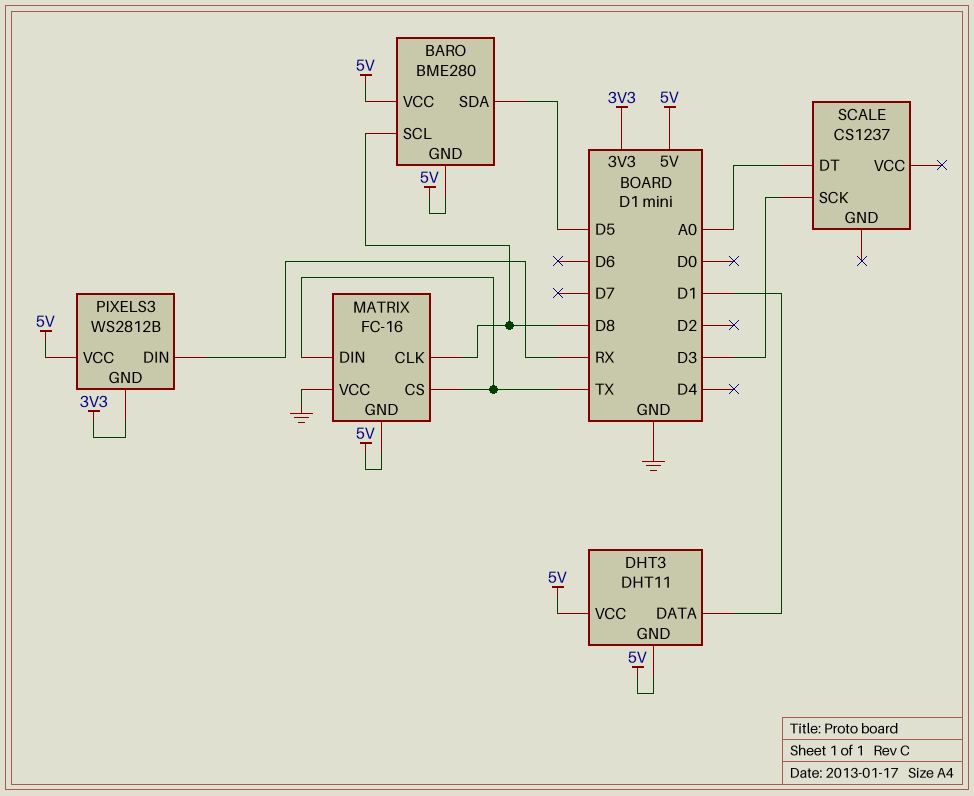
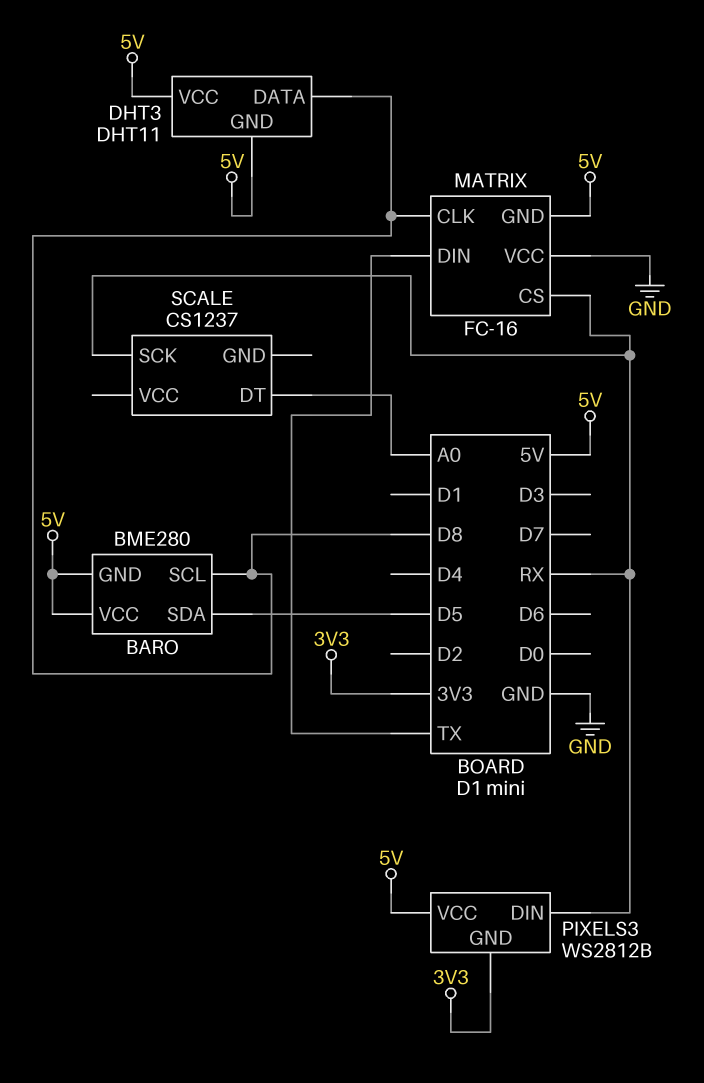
DHT3 pin DATA: D1 -> D8
MATRIX pin CS: TX -> RX
SCALE pin SCK: D3 -> RX

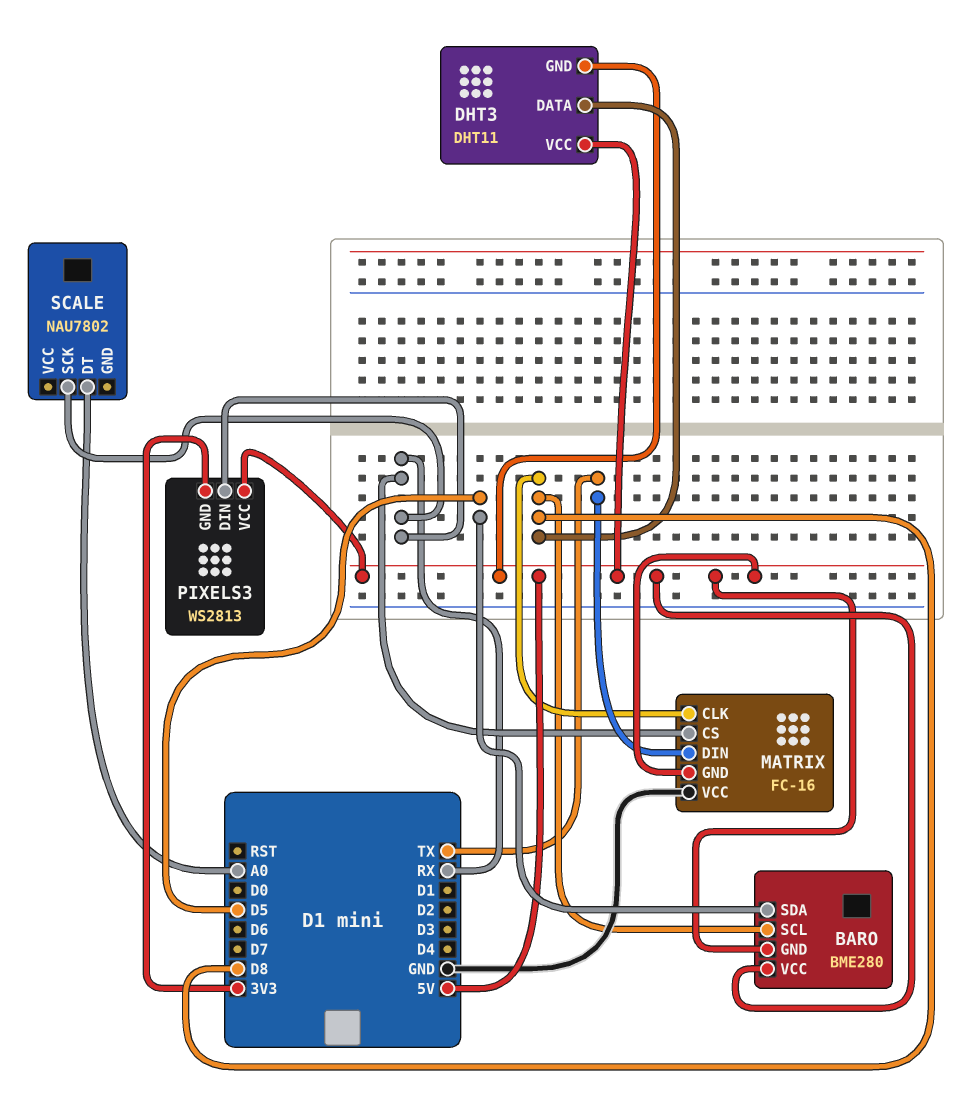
PIXELS3: WS2812B -> WS2813
SCALE: CS1237 -> NAU7802

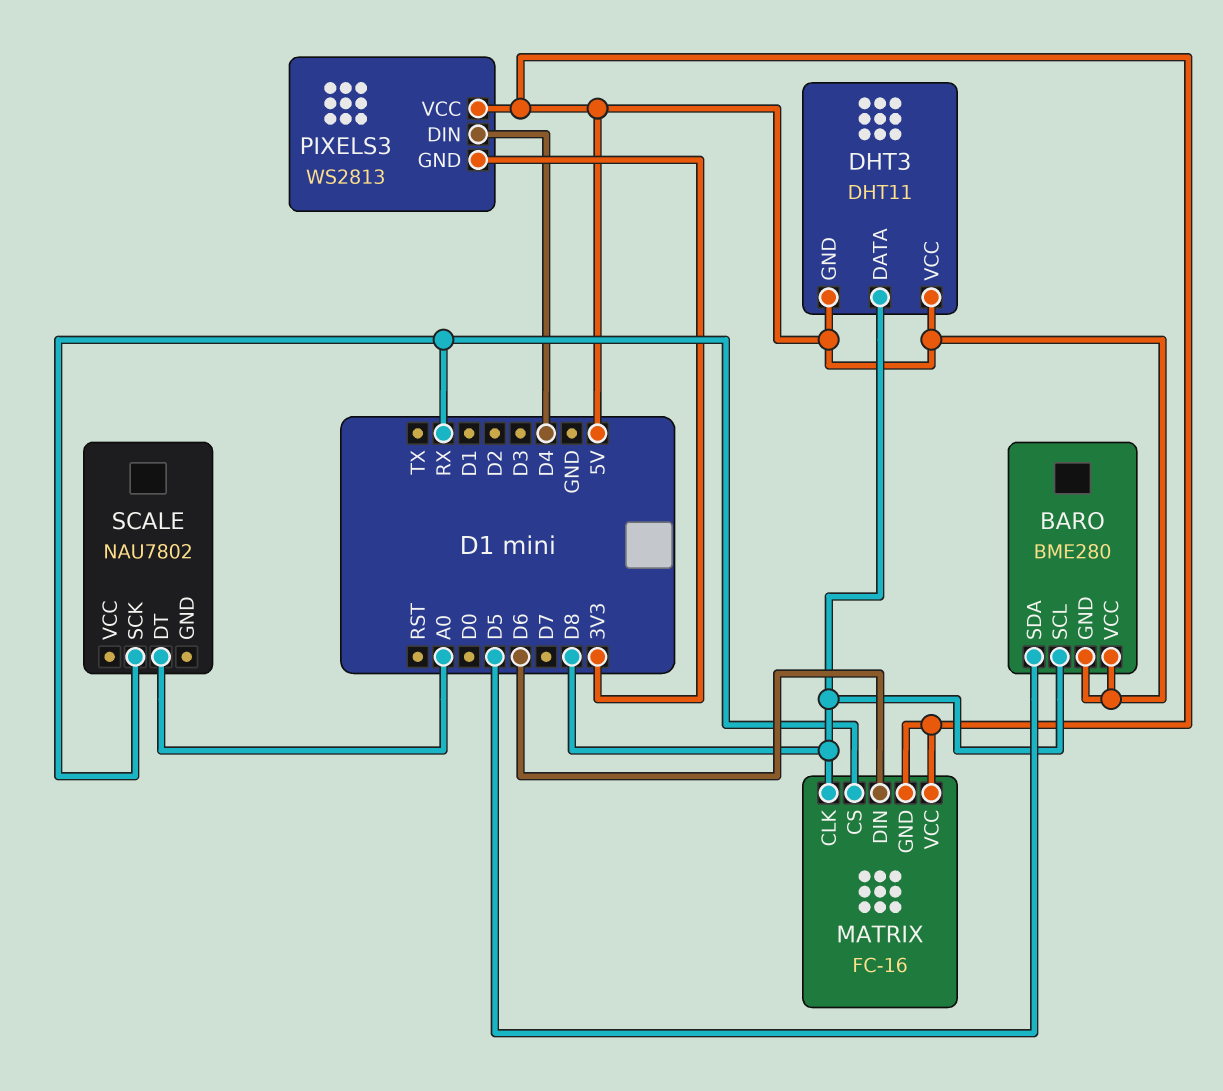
MATRIX pin DIN: TX -> D6
MATRIX pin VCC: GND -> 5V
PIXELS3 pin DIN: RX -> D4

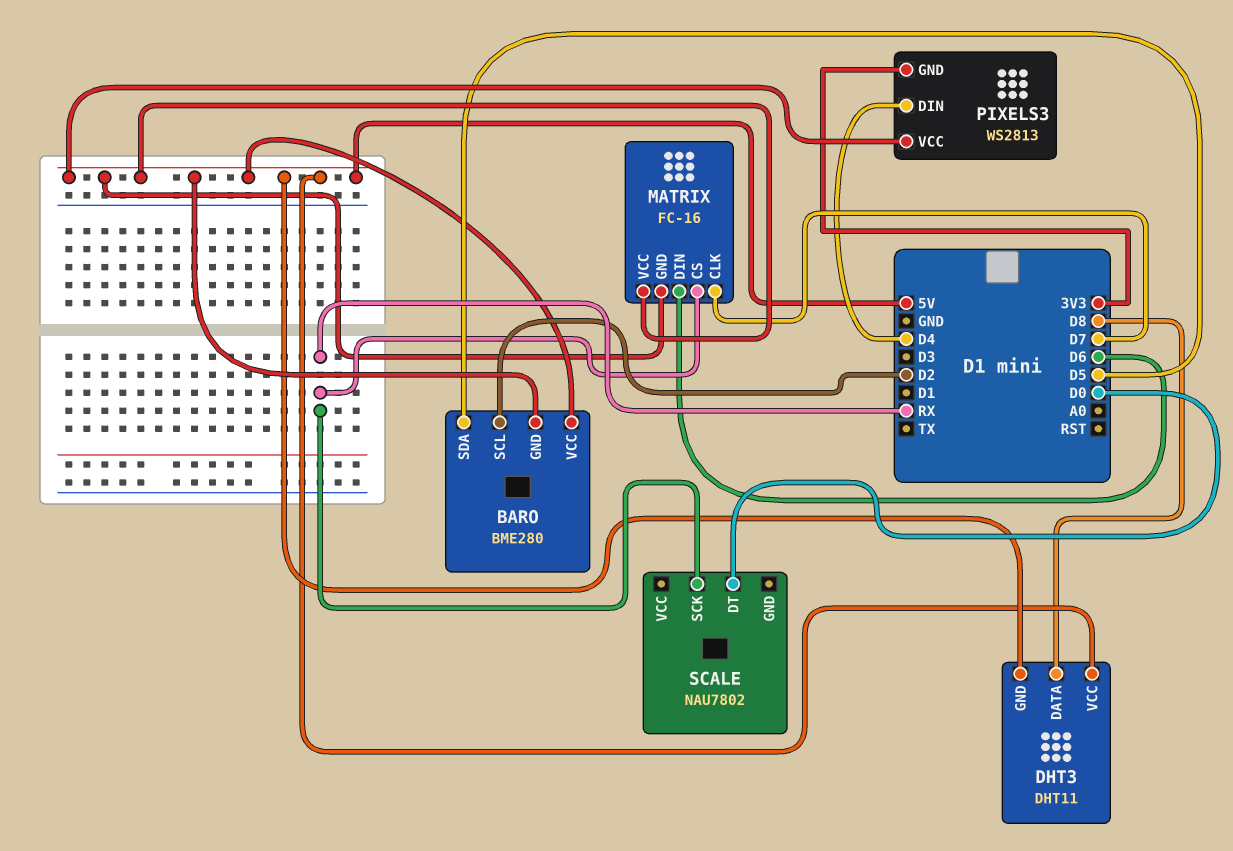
BARO pin SCL: D8 -> D2
MATRIX pin CLK: D8 -> D7
SCALE pin DT: A0 -> D0

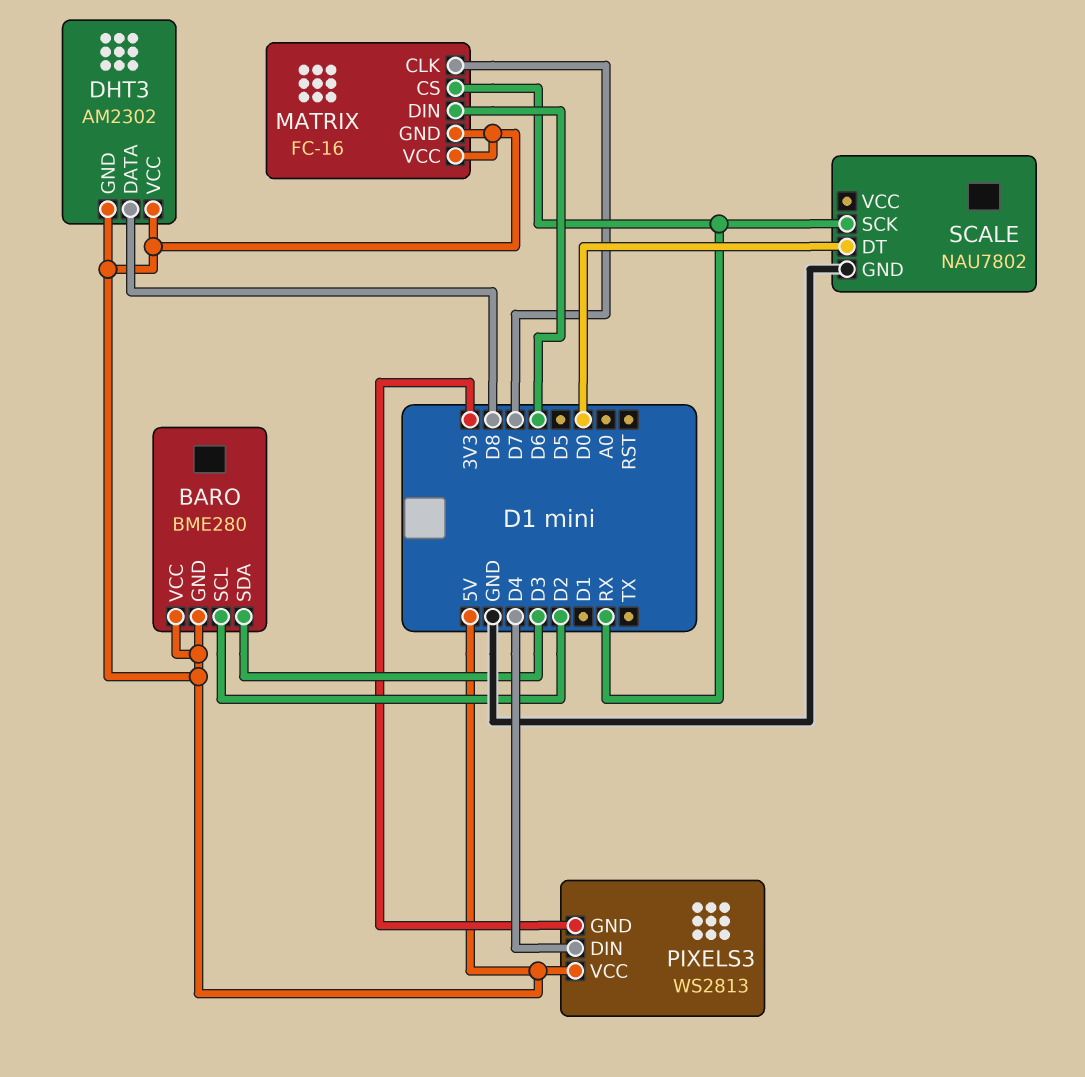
BARO pin SDA: D5 -> D3
DHT3: DHT11 -> AM2302
SCALE pin GND: none -> GND

